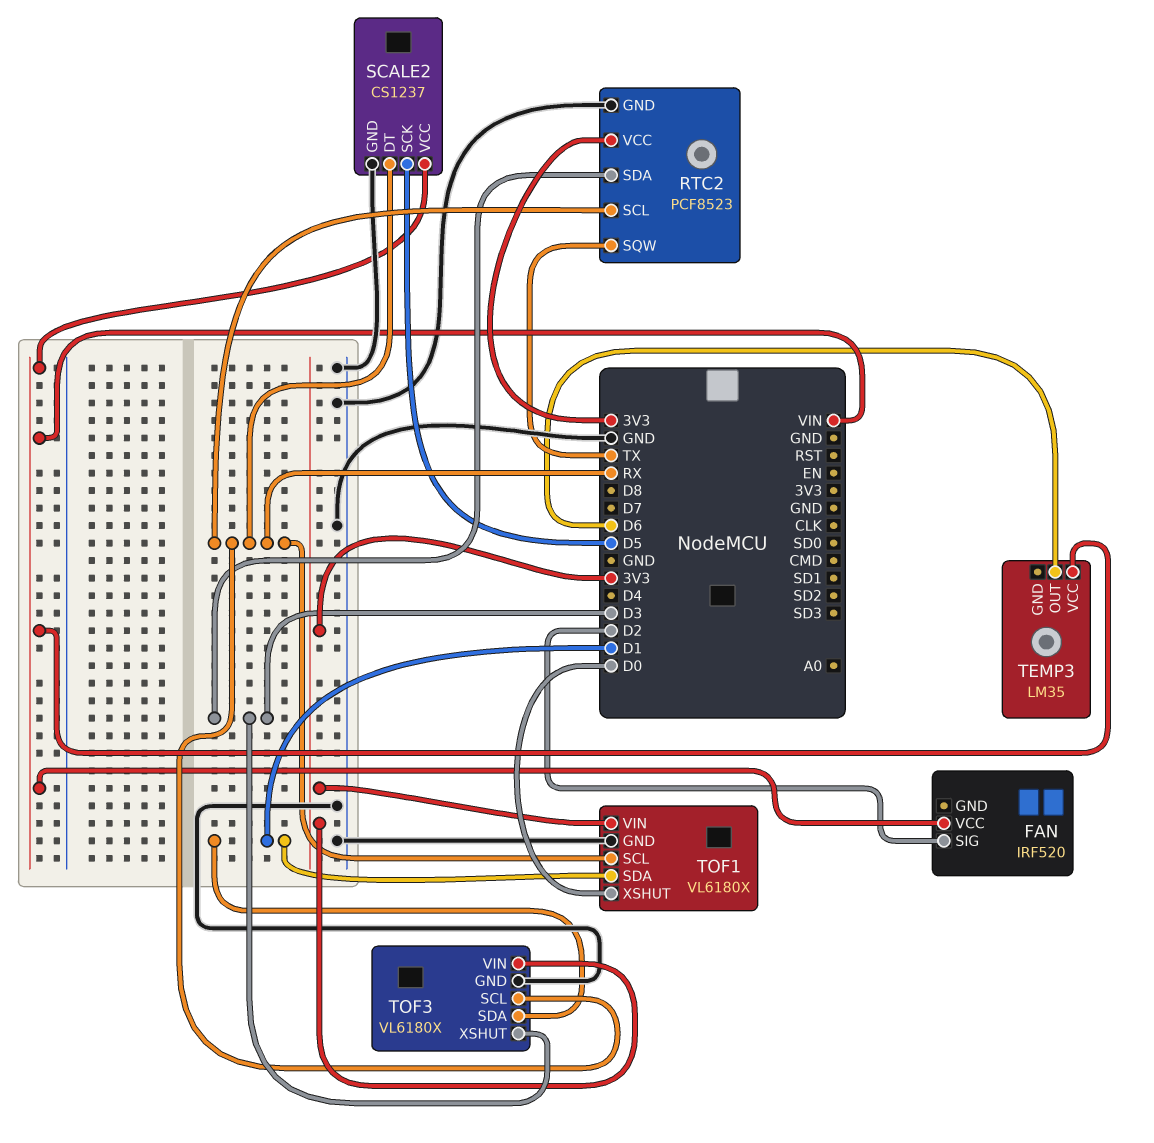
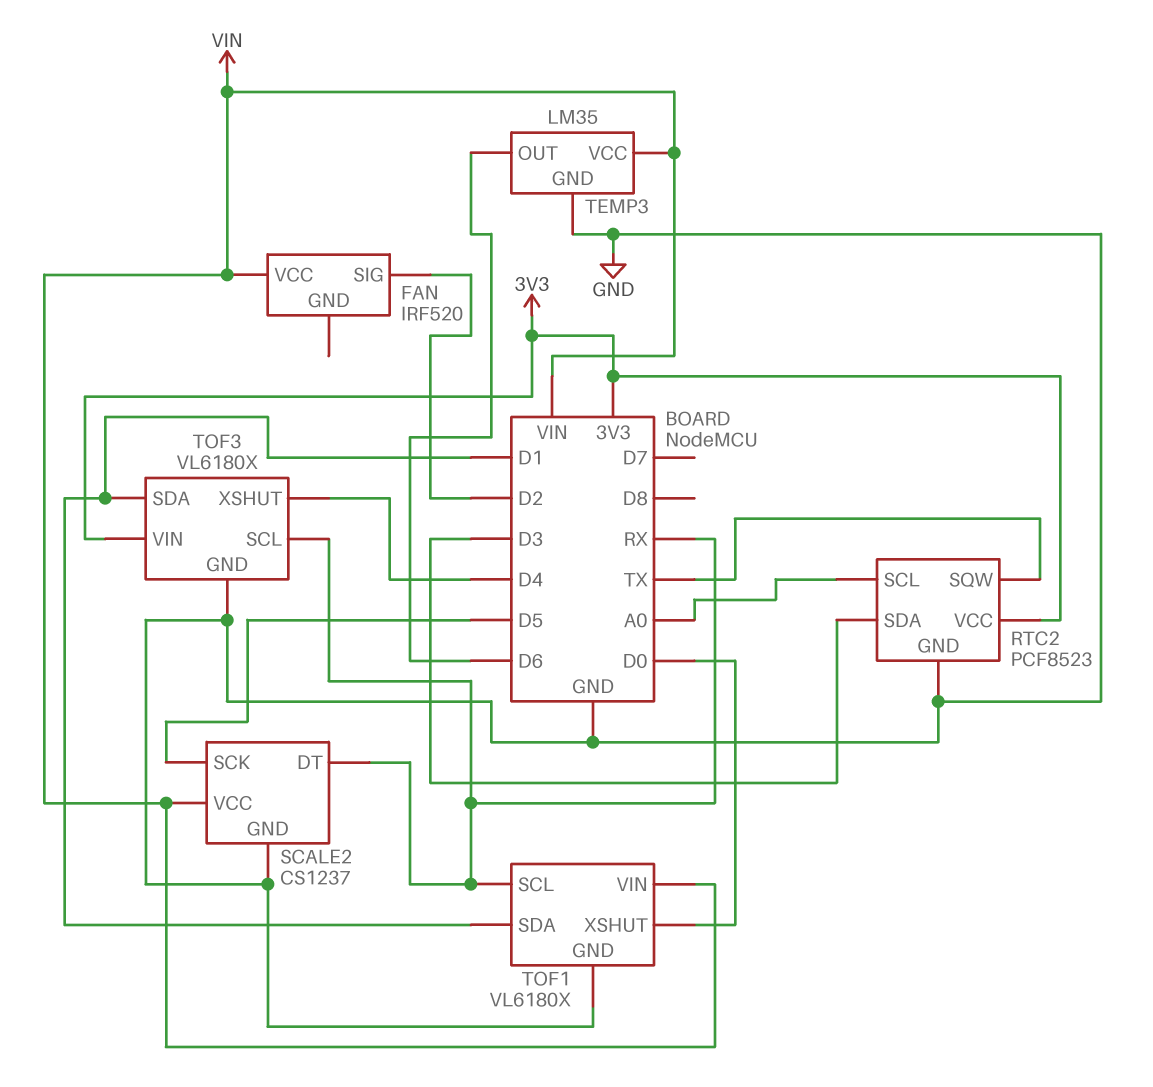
RTC2 pin SCL: RX -> A0
TEMP3 pin GND: none -> GND
TOF1 pin VIN: 3V3 -> VIN
TOF3 pin XSHUT: D3 -> D4

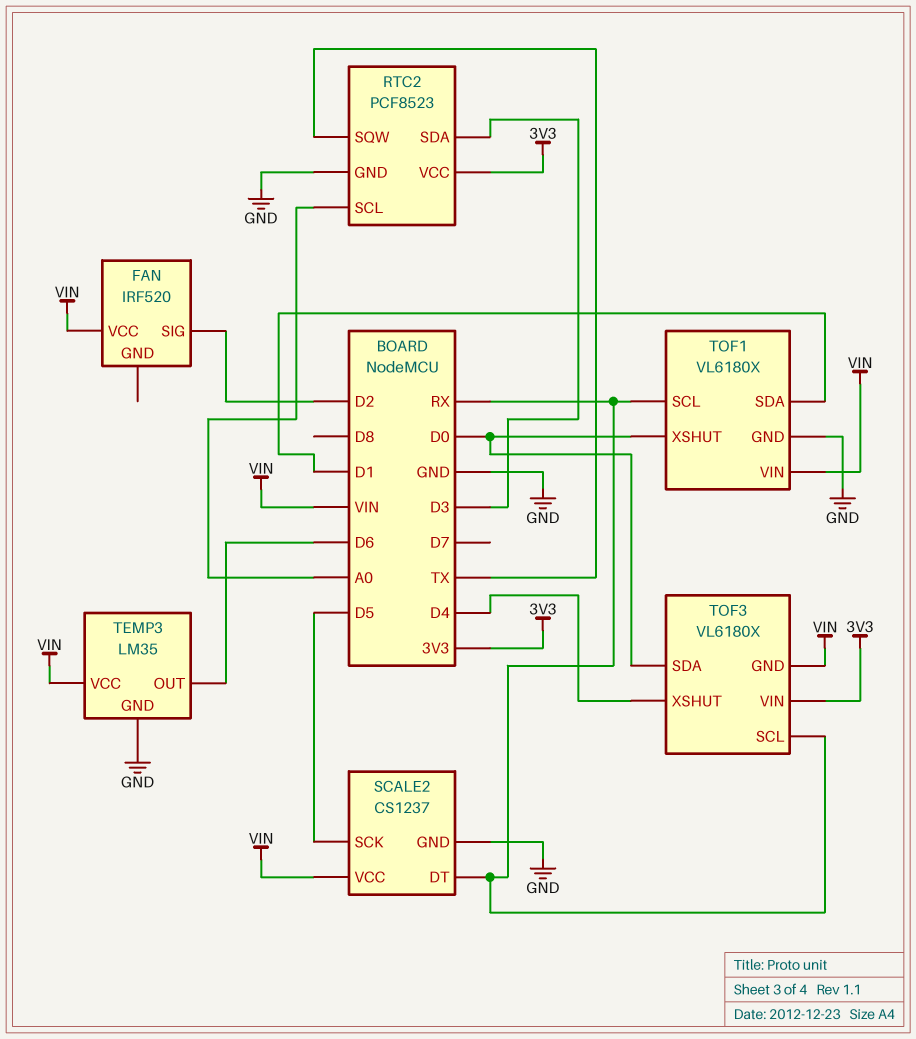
TOF3 pin GND: GND -> VIN
TOF3 pin SDA: D1 -> D0

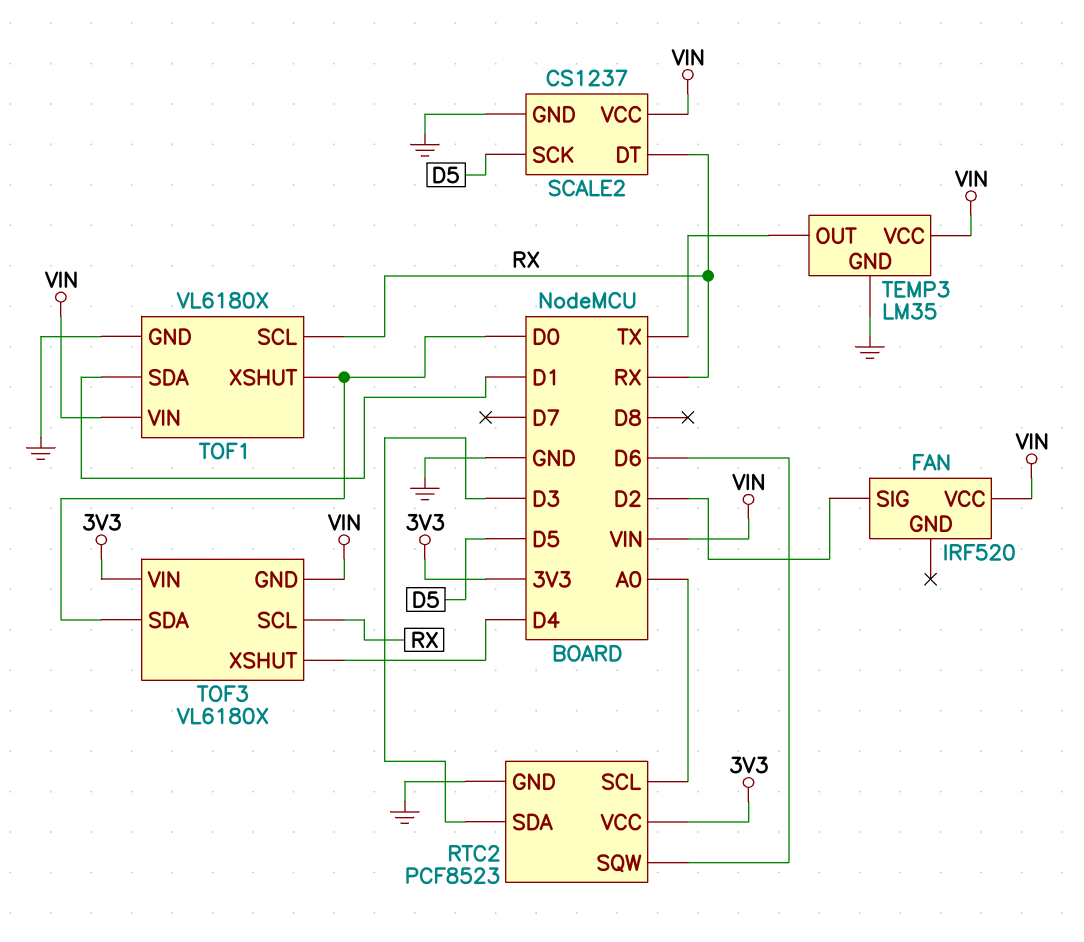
RTC2 pin SQW: TX -> D6
TEMP3 pin OUT: D6 -> TX

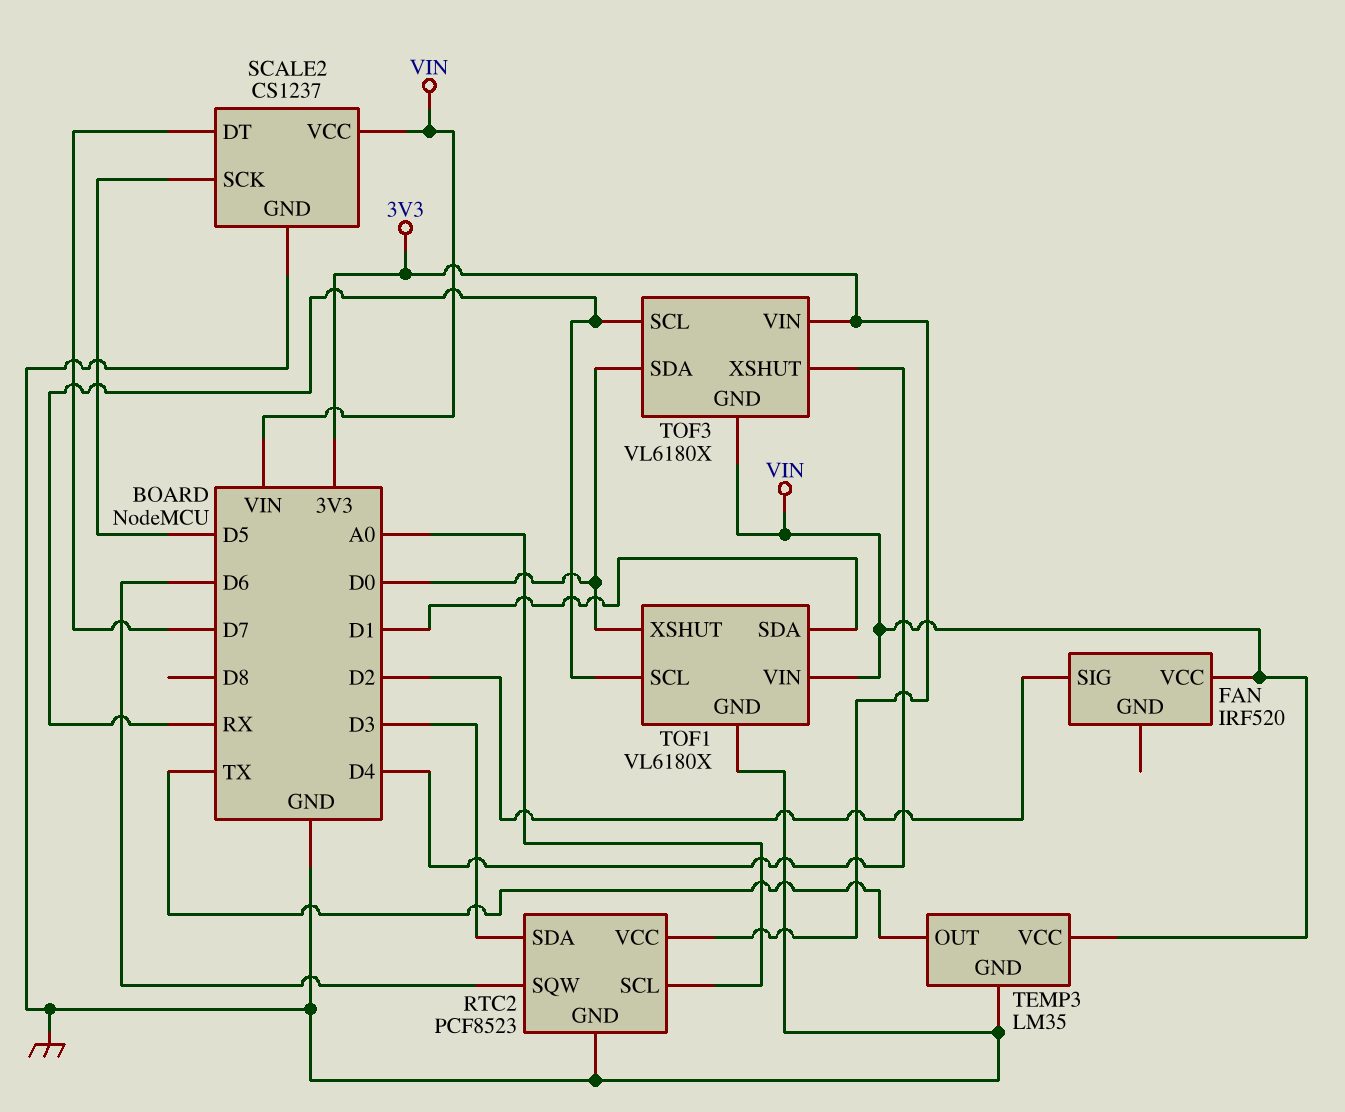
SCALE2 pin DT: RX -> D7

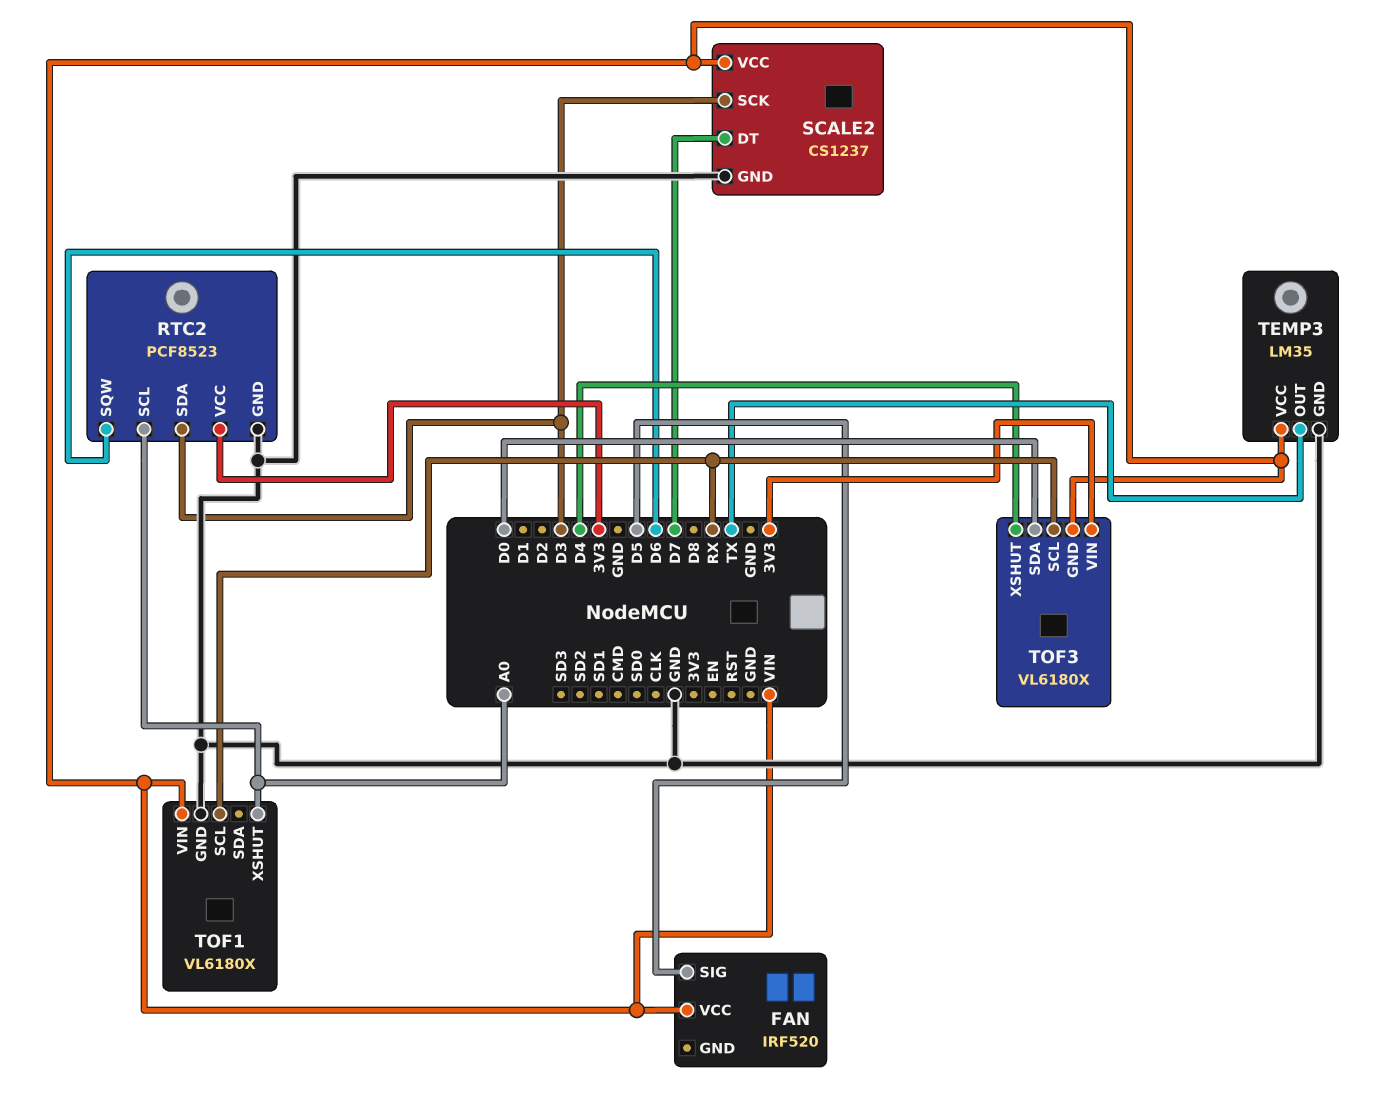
FAN pin SIG: D2 -> D5
SCALE2 pin SCK: D5 -> D3
TOF1 pin SDA: D1 -> none
TOF1 pin XSHUT: D0 -> A0

